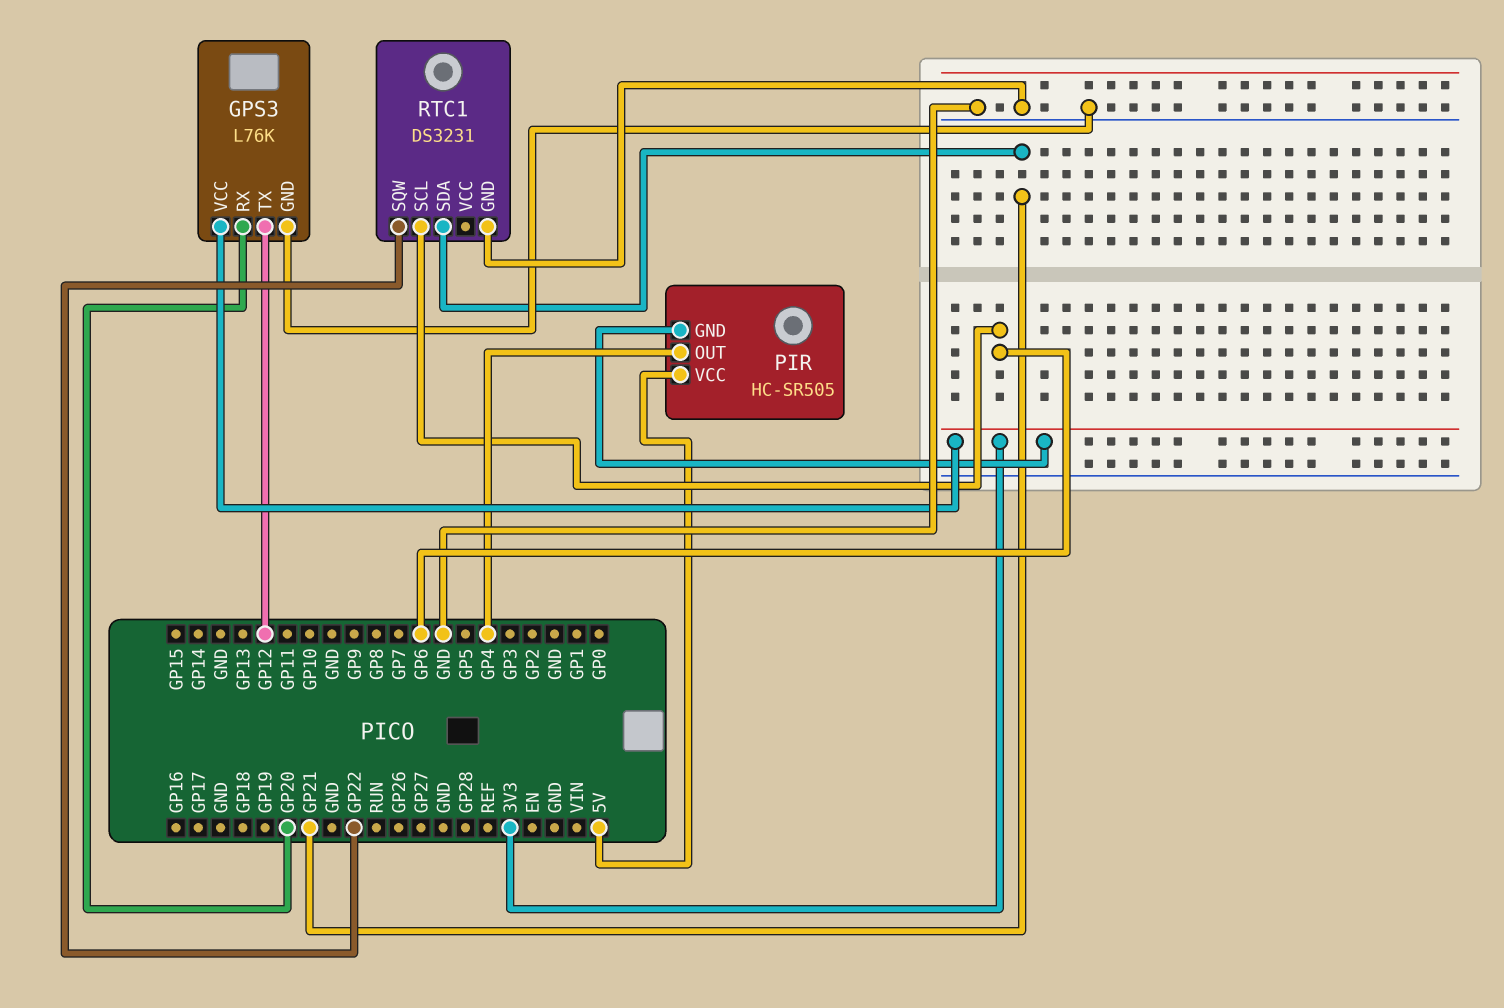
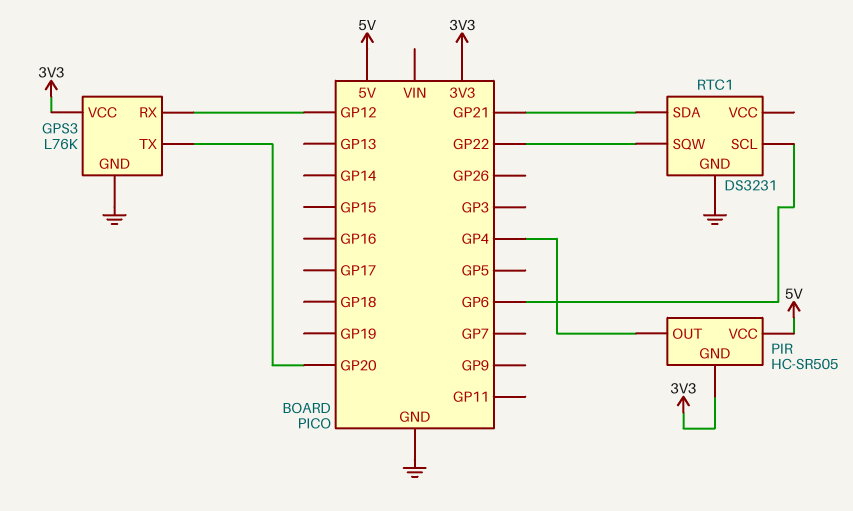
GPS3 pin RX: GP20 -> GP12
GPS3 pin TX: GP12 -> GP20

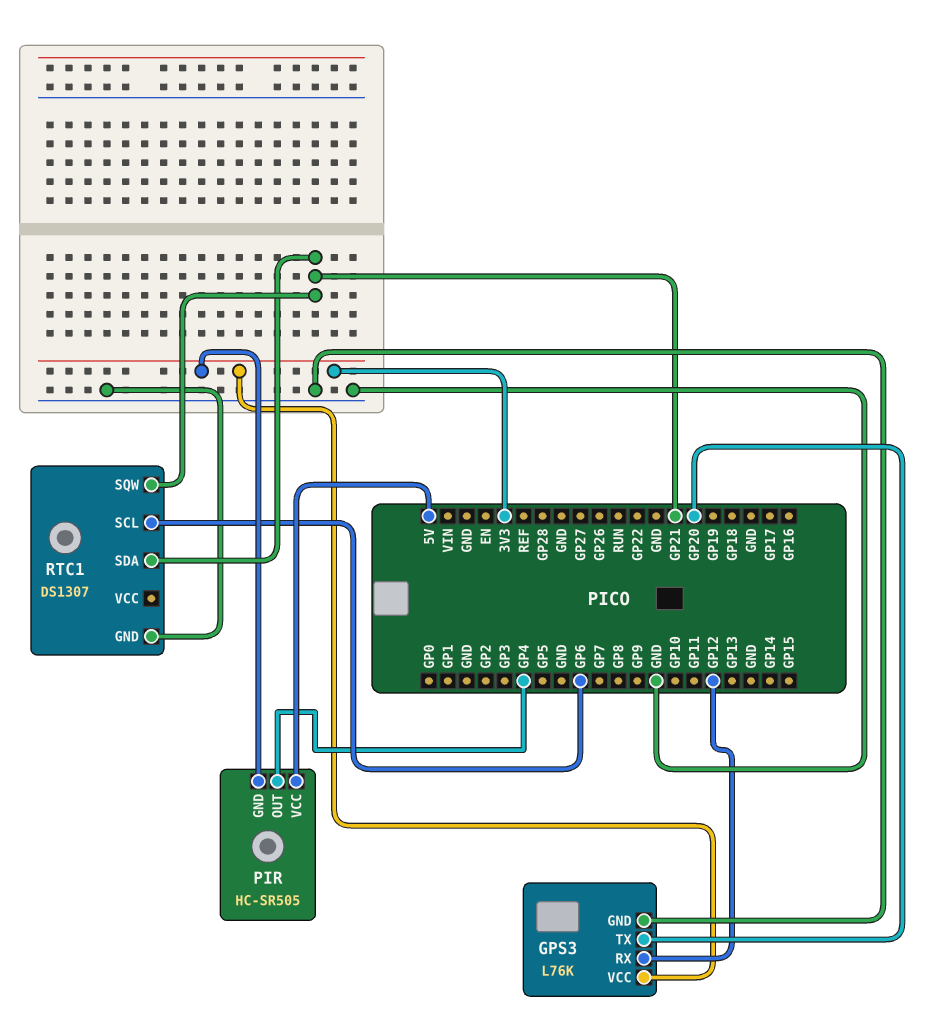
RTC1: DS3231 -> DS1307
RTC1 pin SQW: GP22 -> GP21

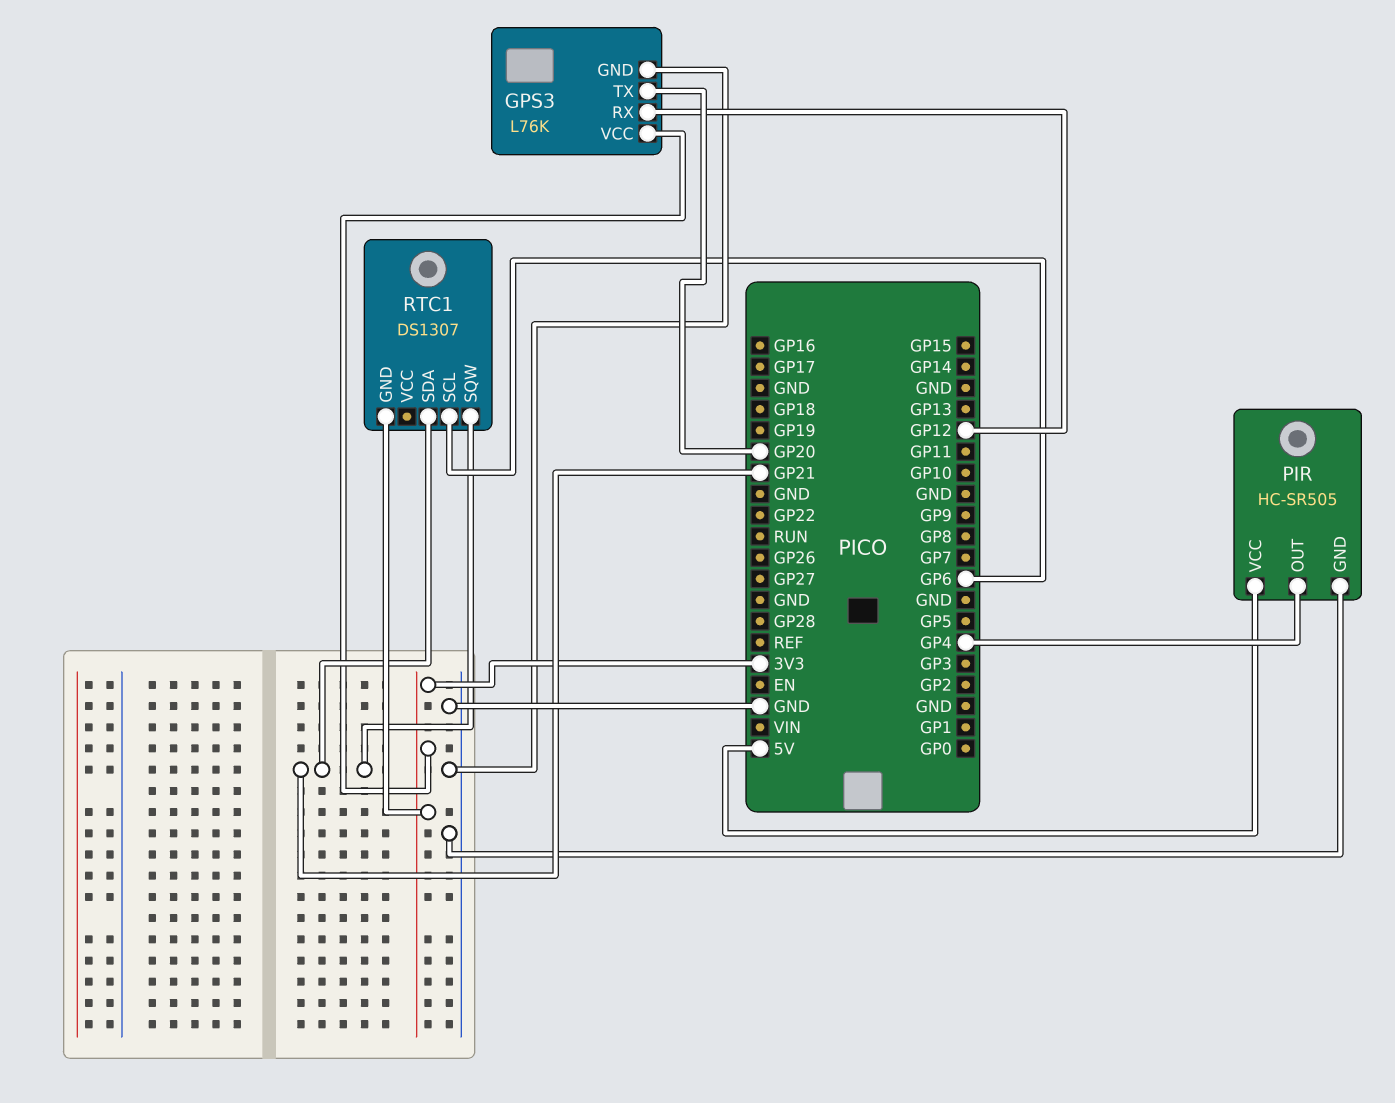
PIR pin GND: 3V3 -> GND
RTC1 pin GND: GND -> 3V3

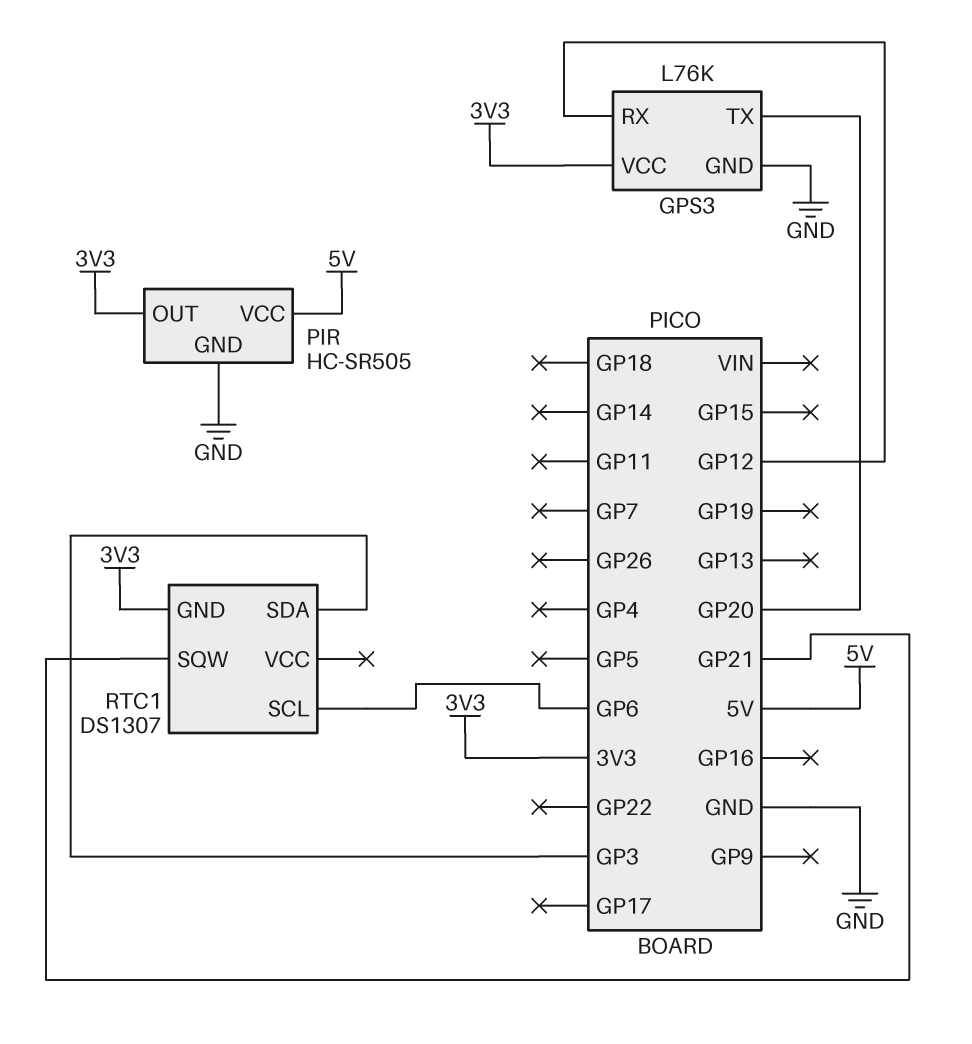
PIR pin OUT: GP4 -> 3V3
RTC1 pin SDA: GP21 -> GP3

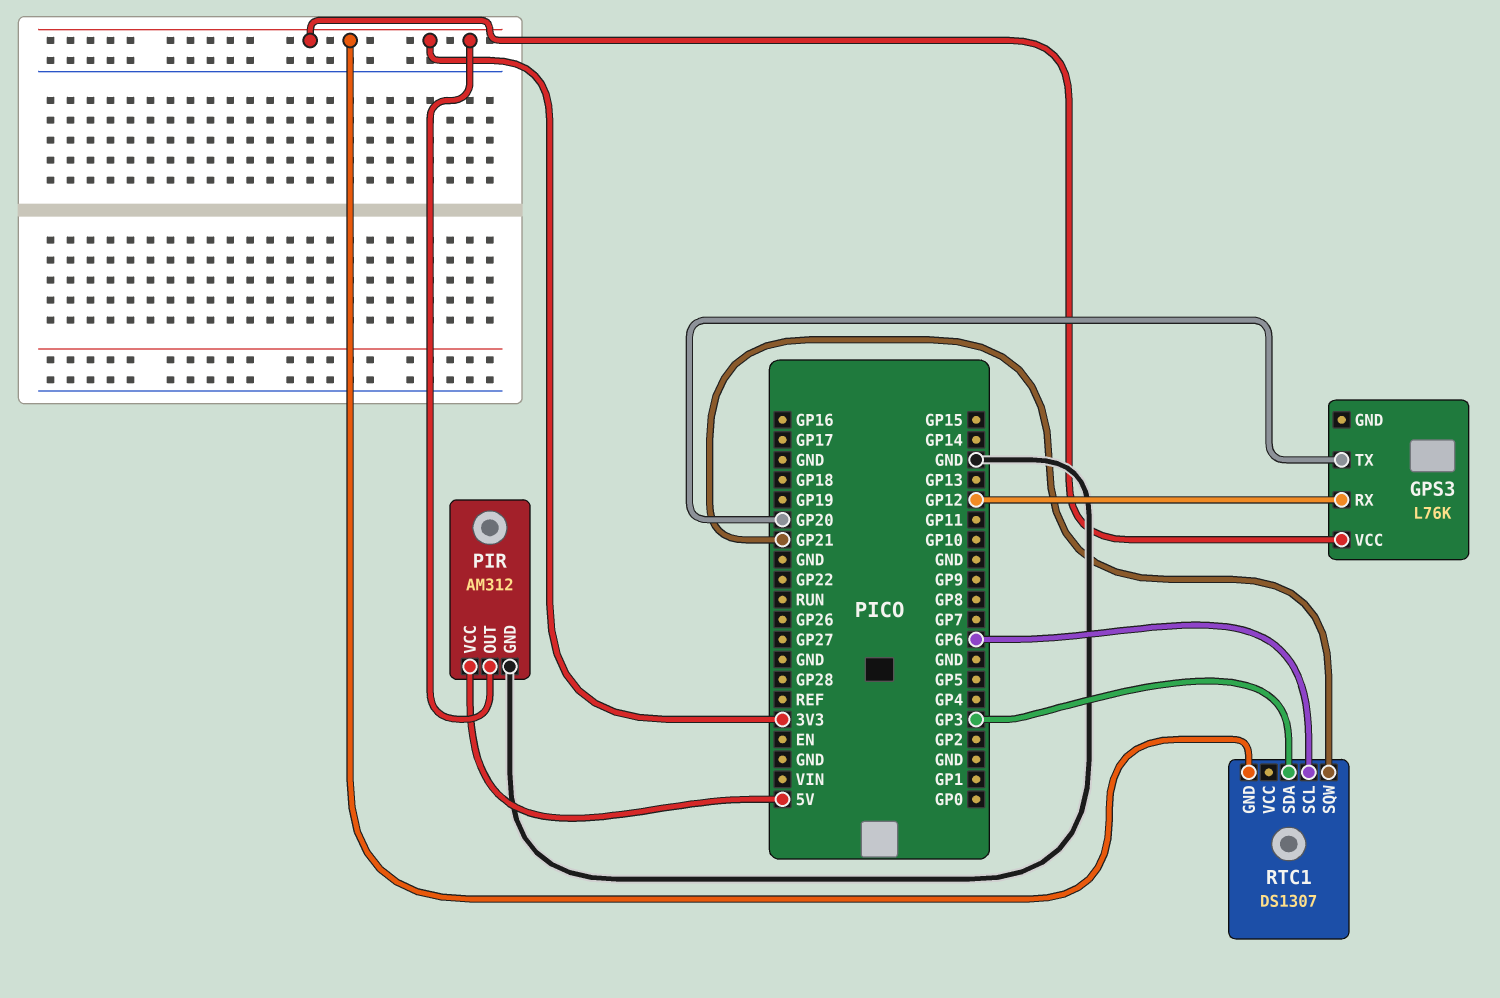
GPS3 pin GND: GND -> none
PIR: HC-SR505 -> AM312

